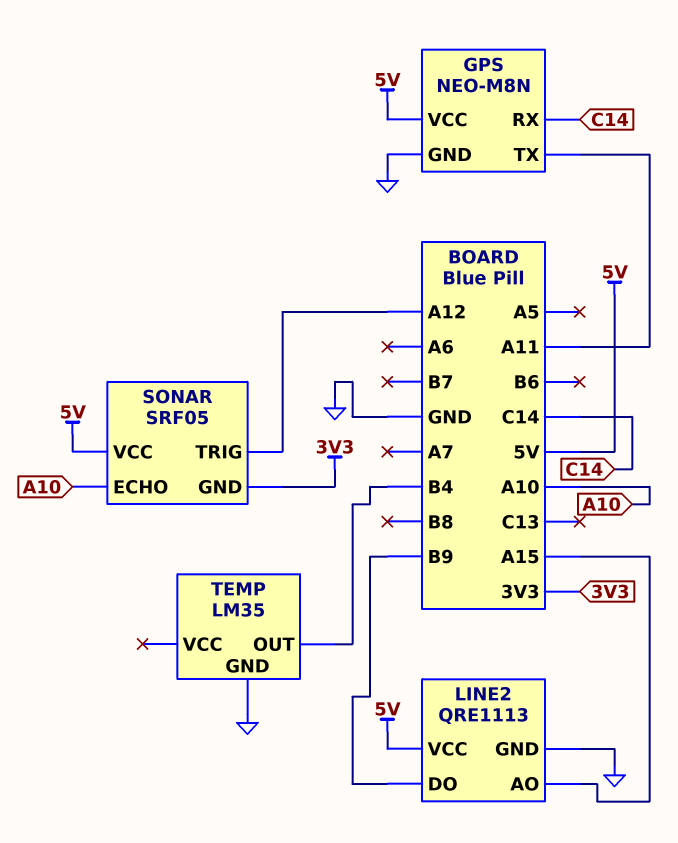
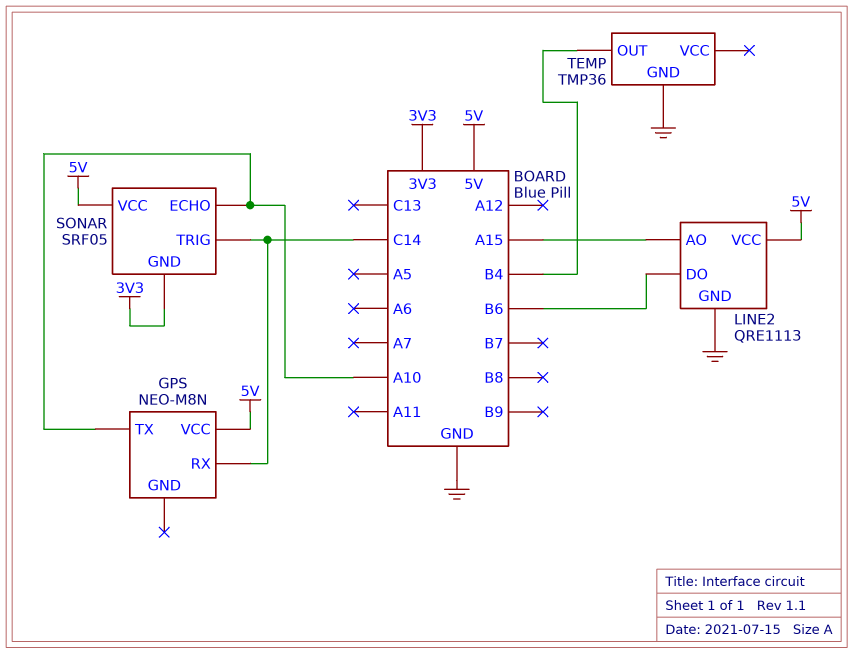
GPS pin GND: GND -> none
GPS pin TX: A11 -> A10
LINE2 pin DO: B9 -> B6
SONAR pin TRIG: A12 -> C14
TEMP: LM35 -> TMP36

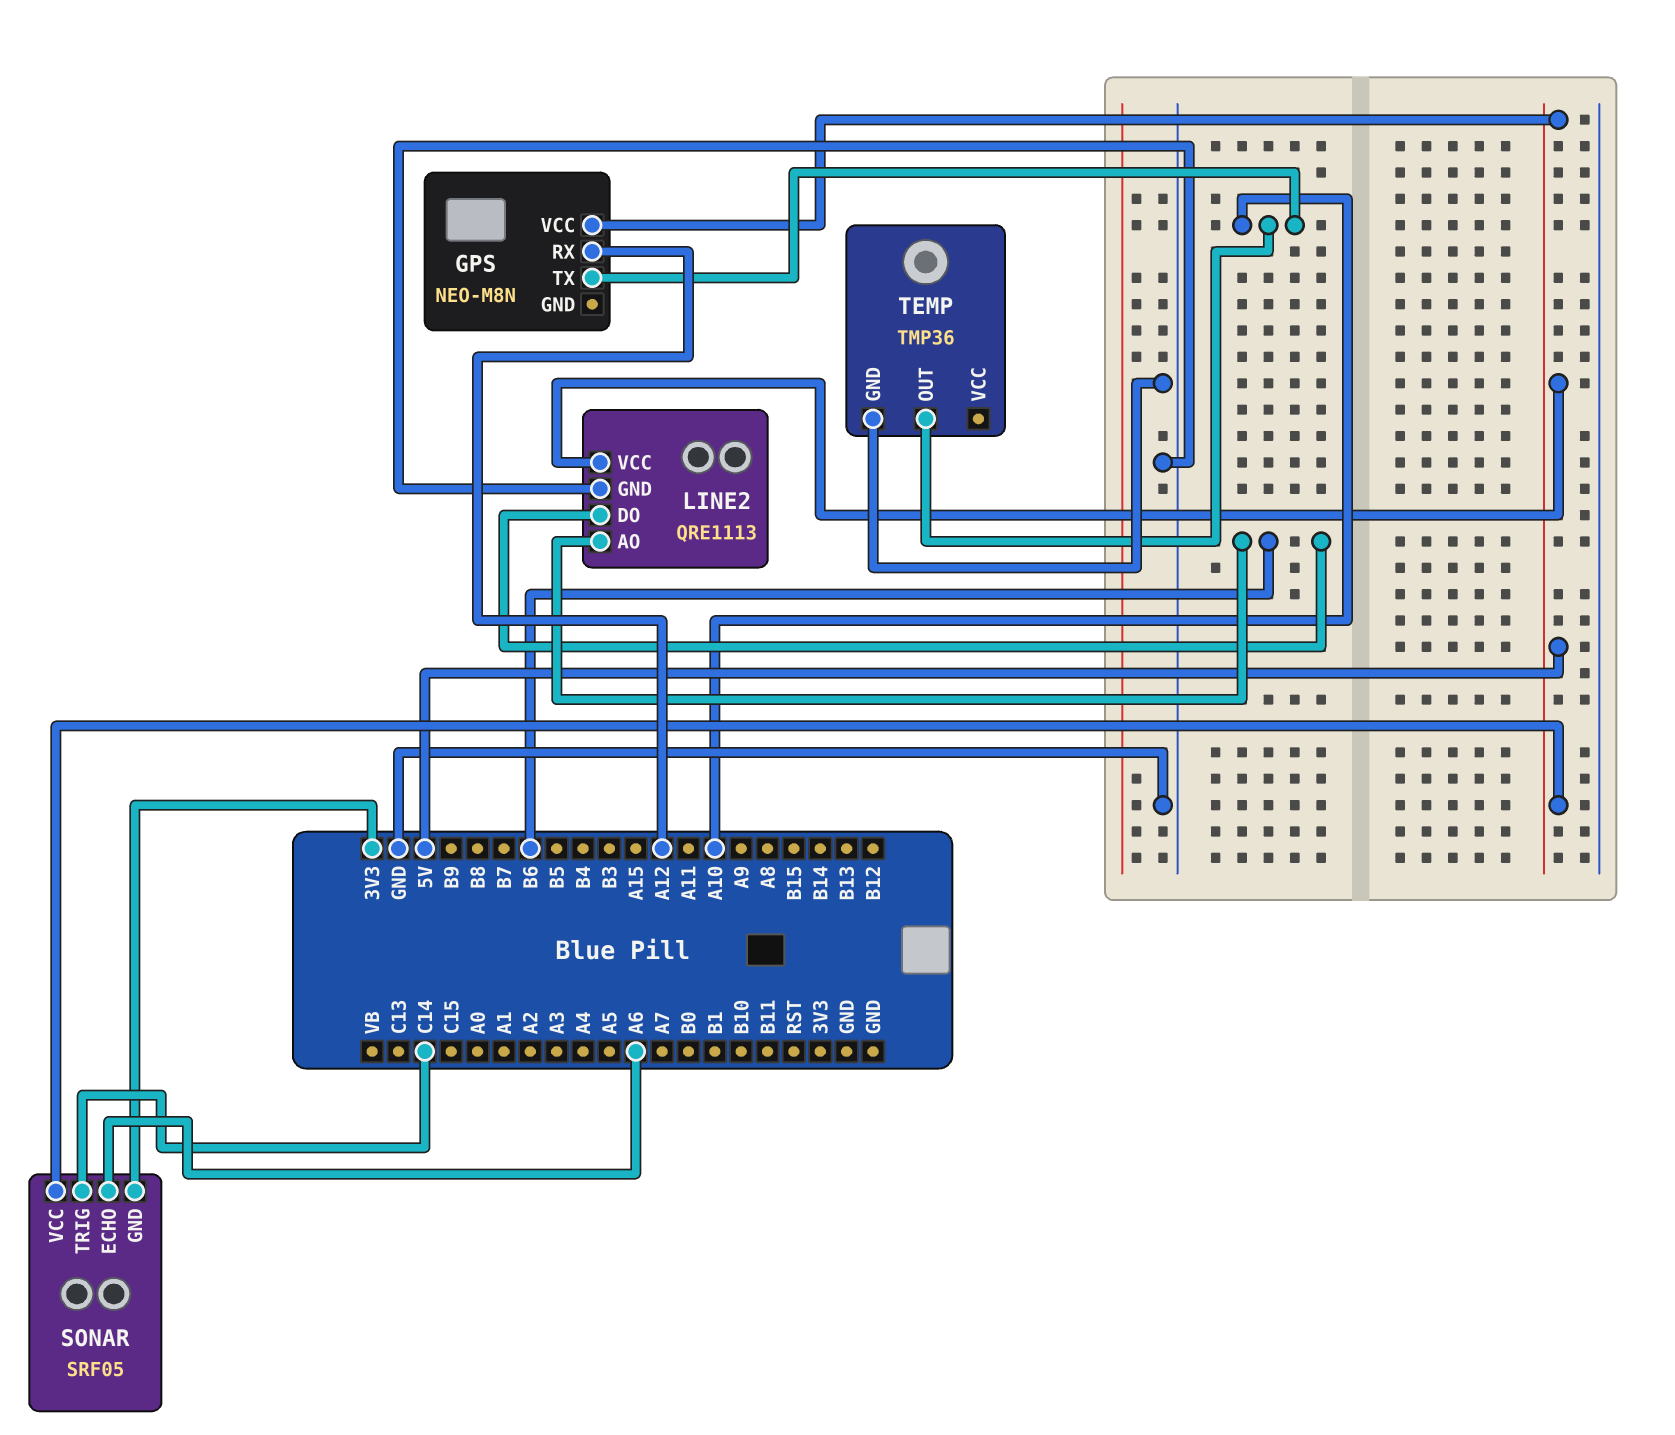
GPS pin RX: C14 -> A12
LINE2 pin AO: A15 -> B6
SONAR pin ECHO: A10 -> A6
TEMP pin OUT: B4 -> A10

